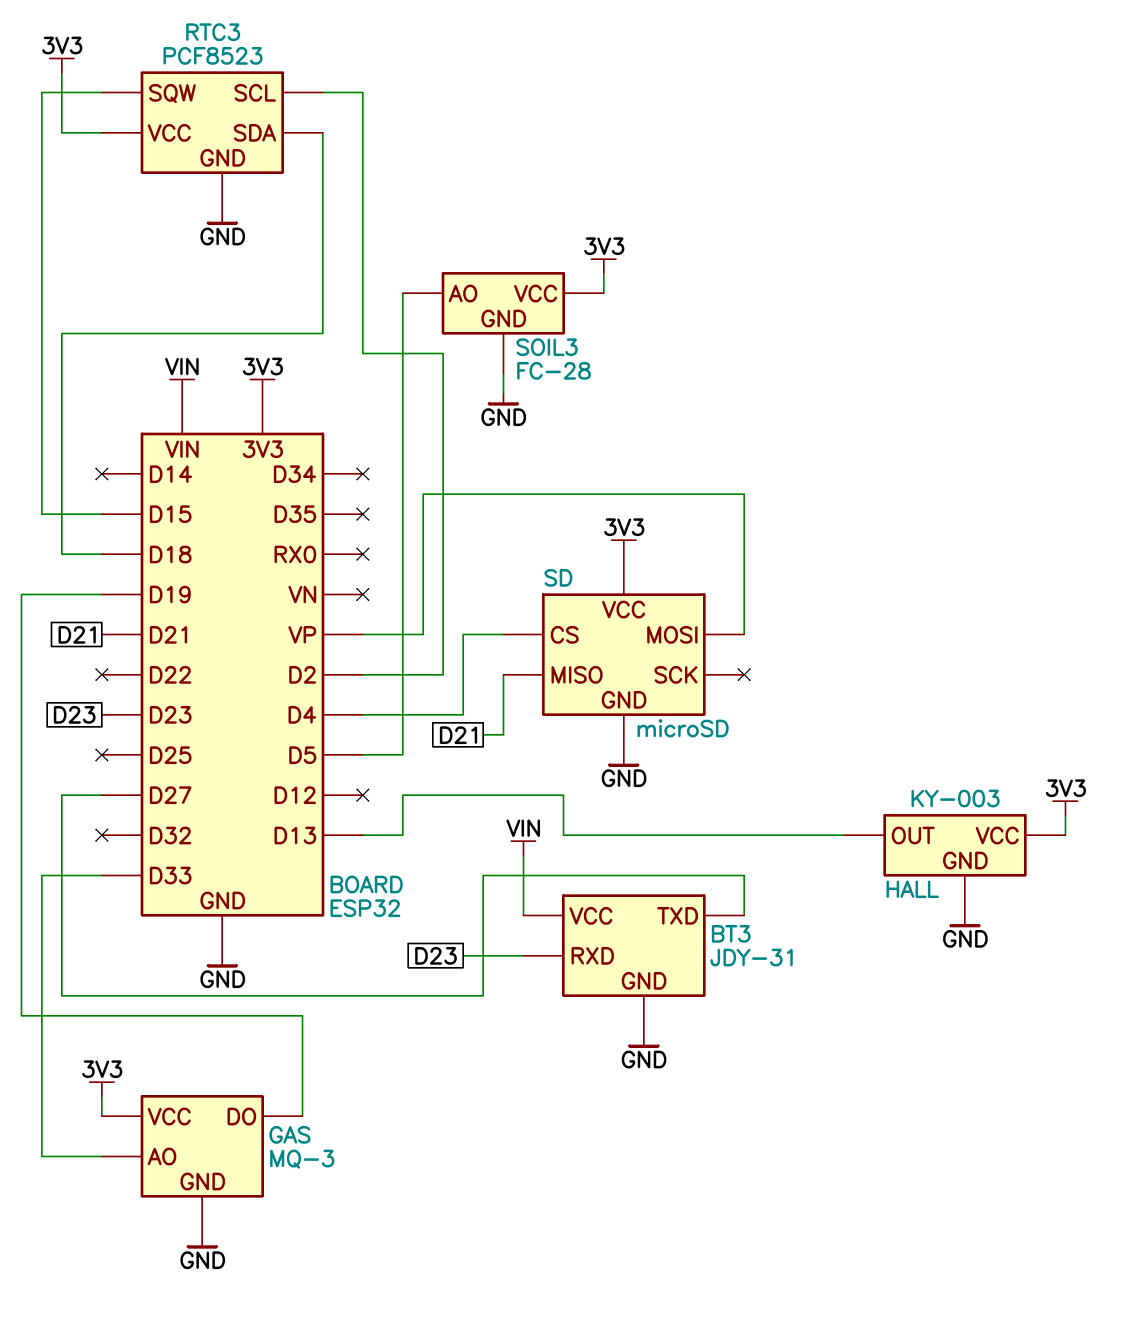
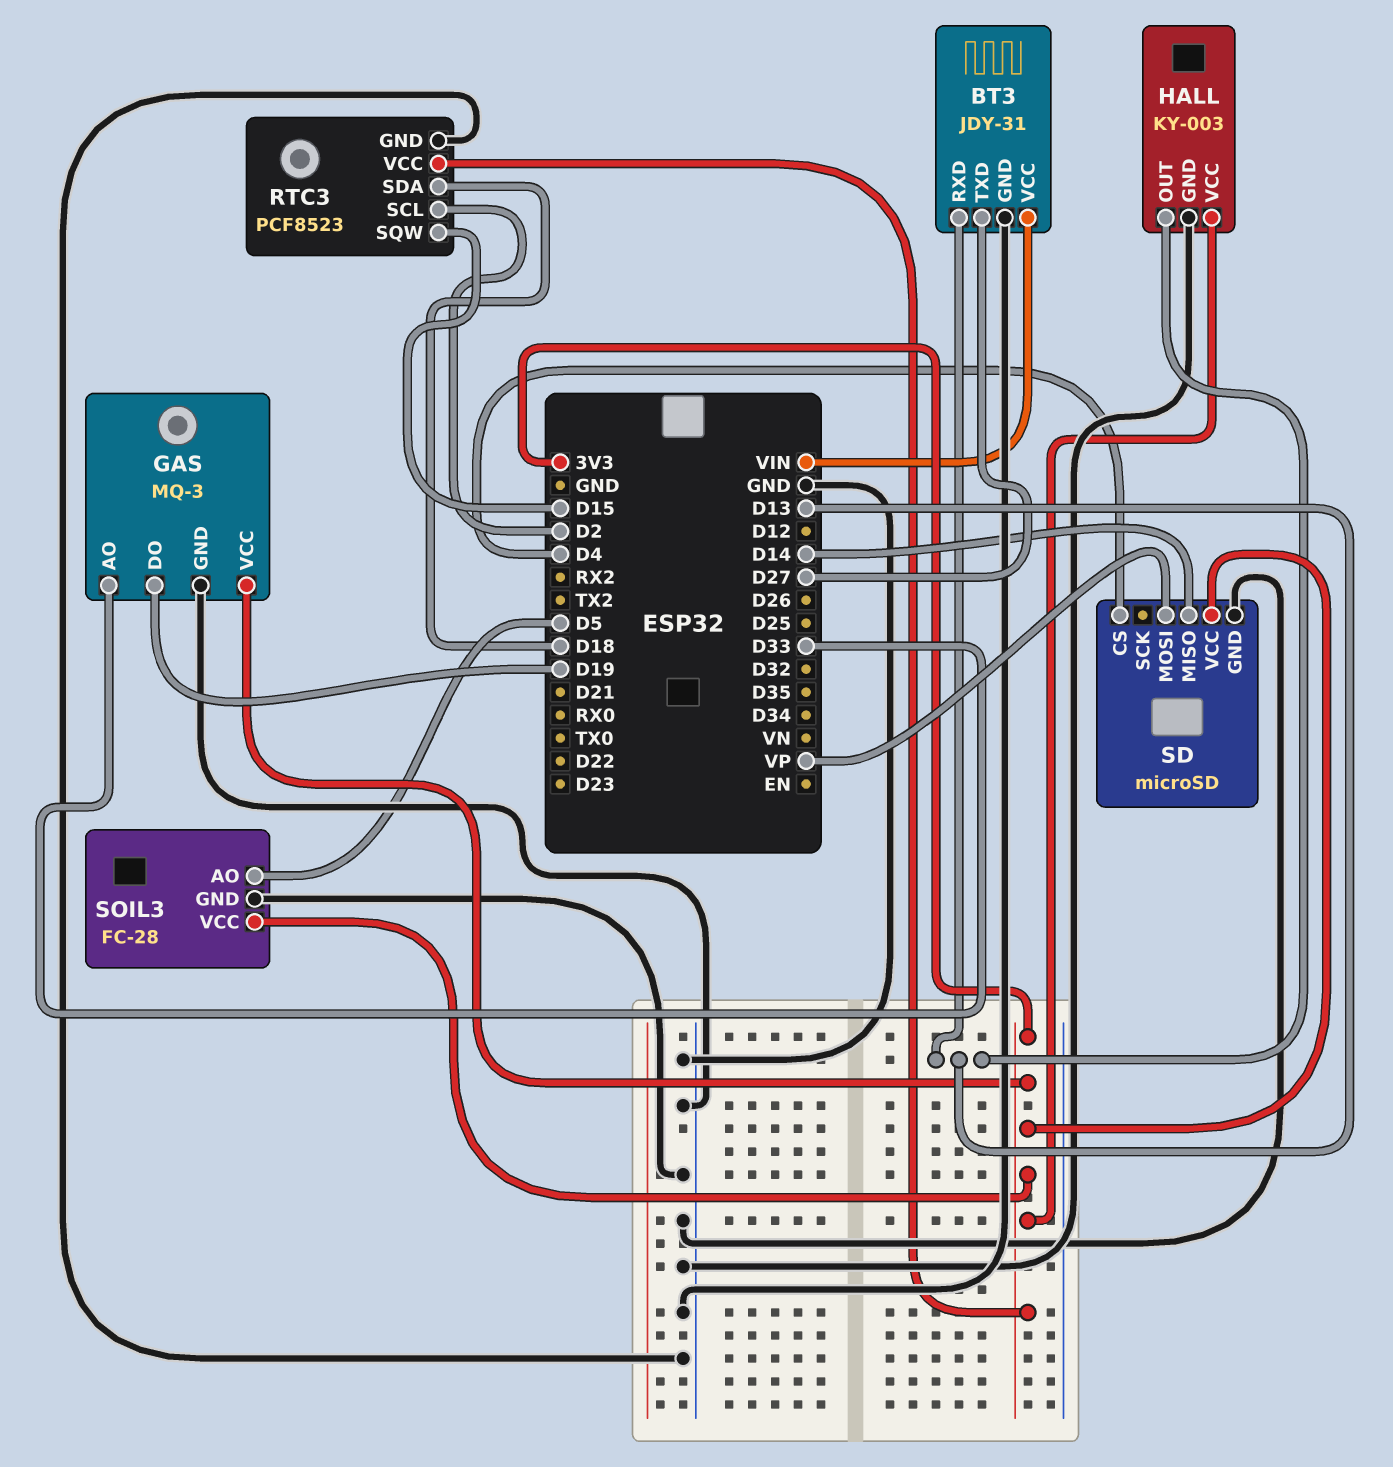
BT3 pin RXD: D23 -> D13
SD pin MISO: D21 -> D14

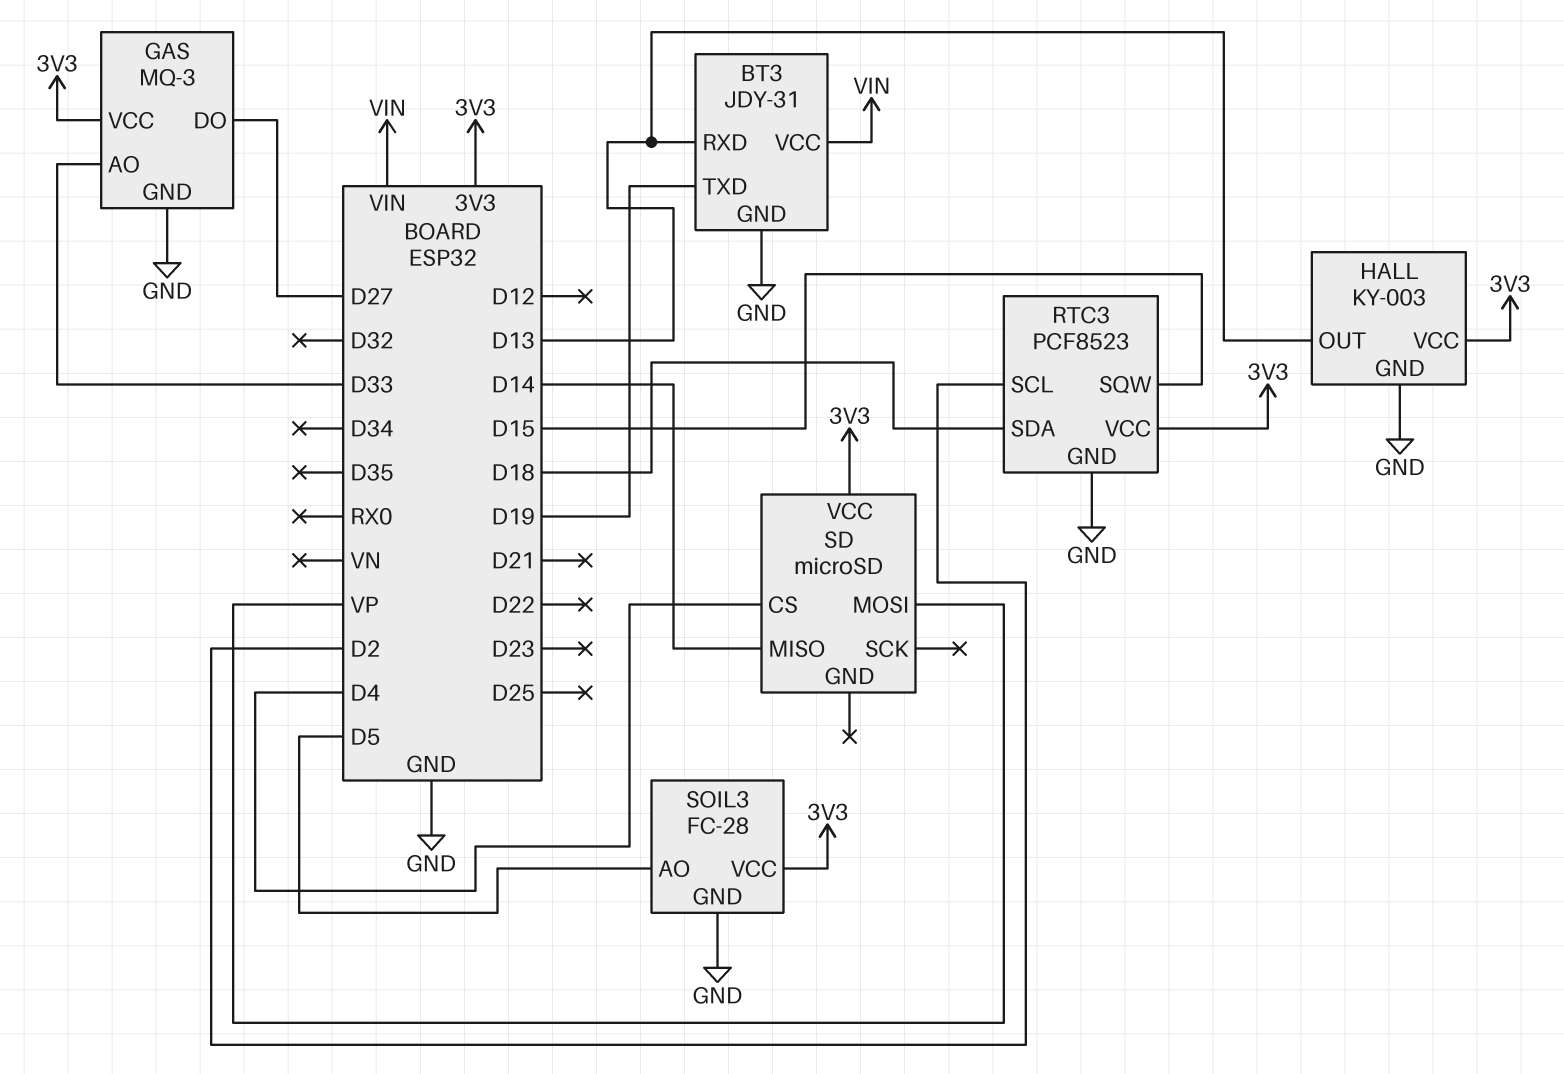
BT3 pin TXD: D27 -> D19
GAS pin DO: D19 -> D27
SD pin GND: GND -> none

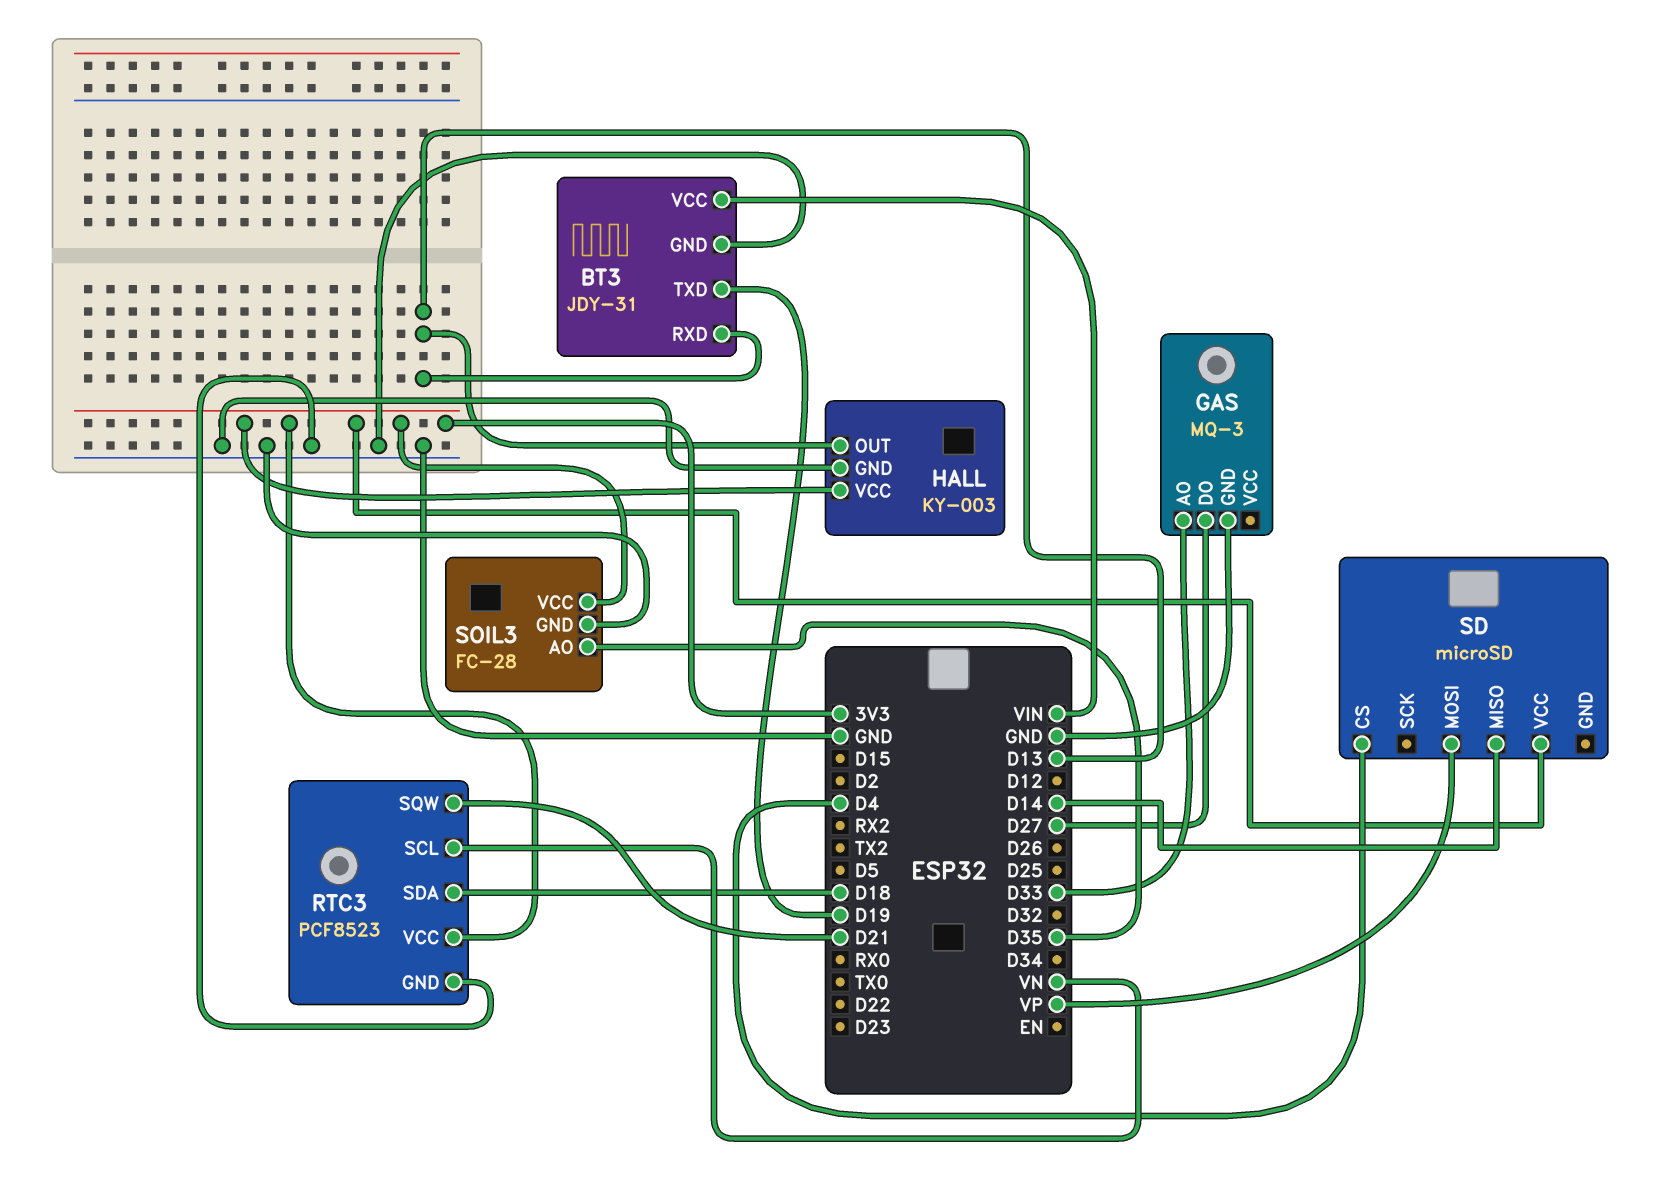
GAS pin VCC: 3V3 -> none
RTC3 pin SCL: D2 -> VN
RTC3 pin SQW: D15 -> D21
SOIL3 pin AO: D5 -> D35

